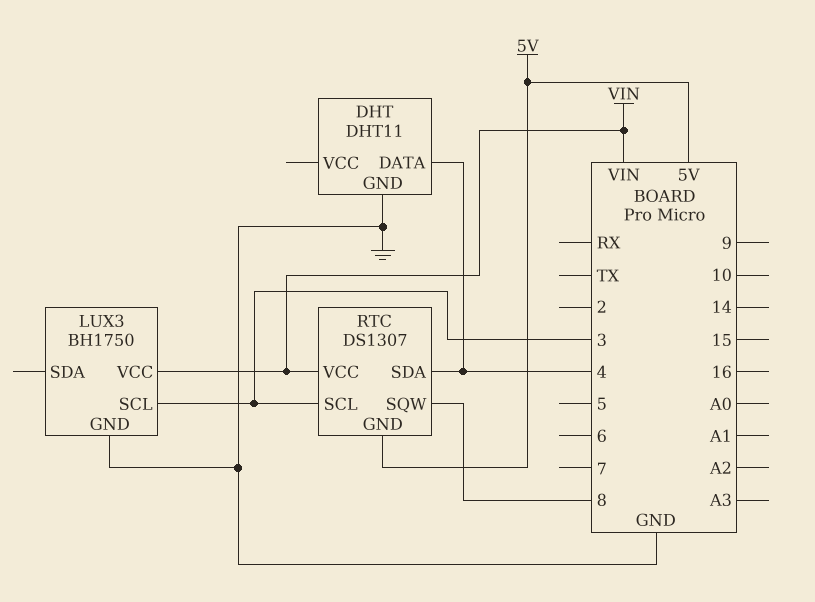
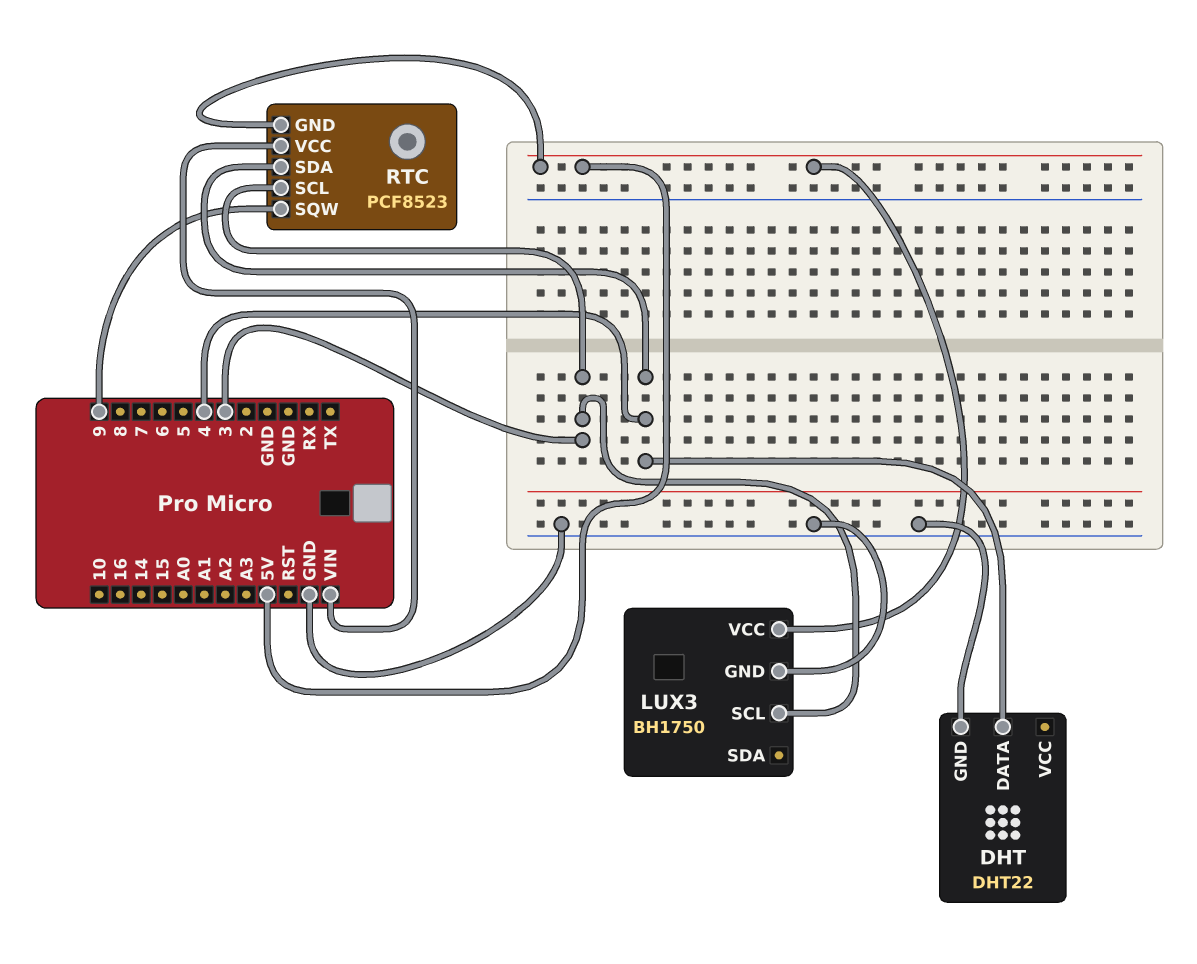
DHT: DHT11 -> DHT22
LUX3 pin VCC: VIN -> 5V
RTC: DS1307 -> PCF8523
RTC pin SQW: 8 -> 9

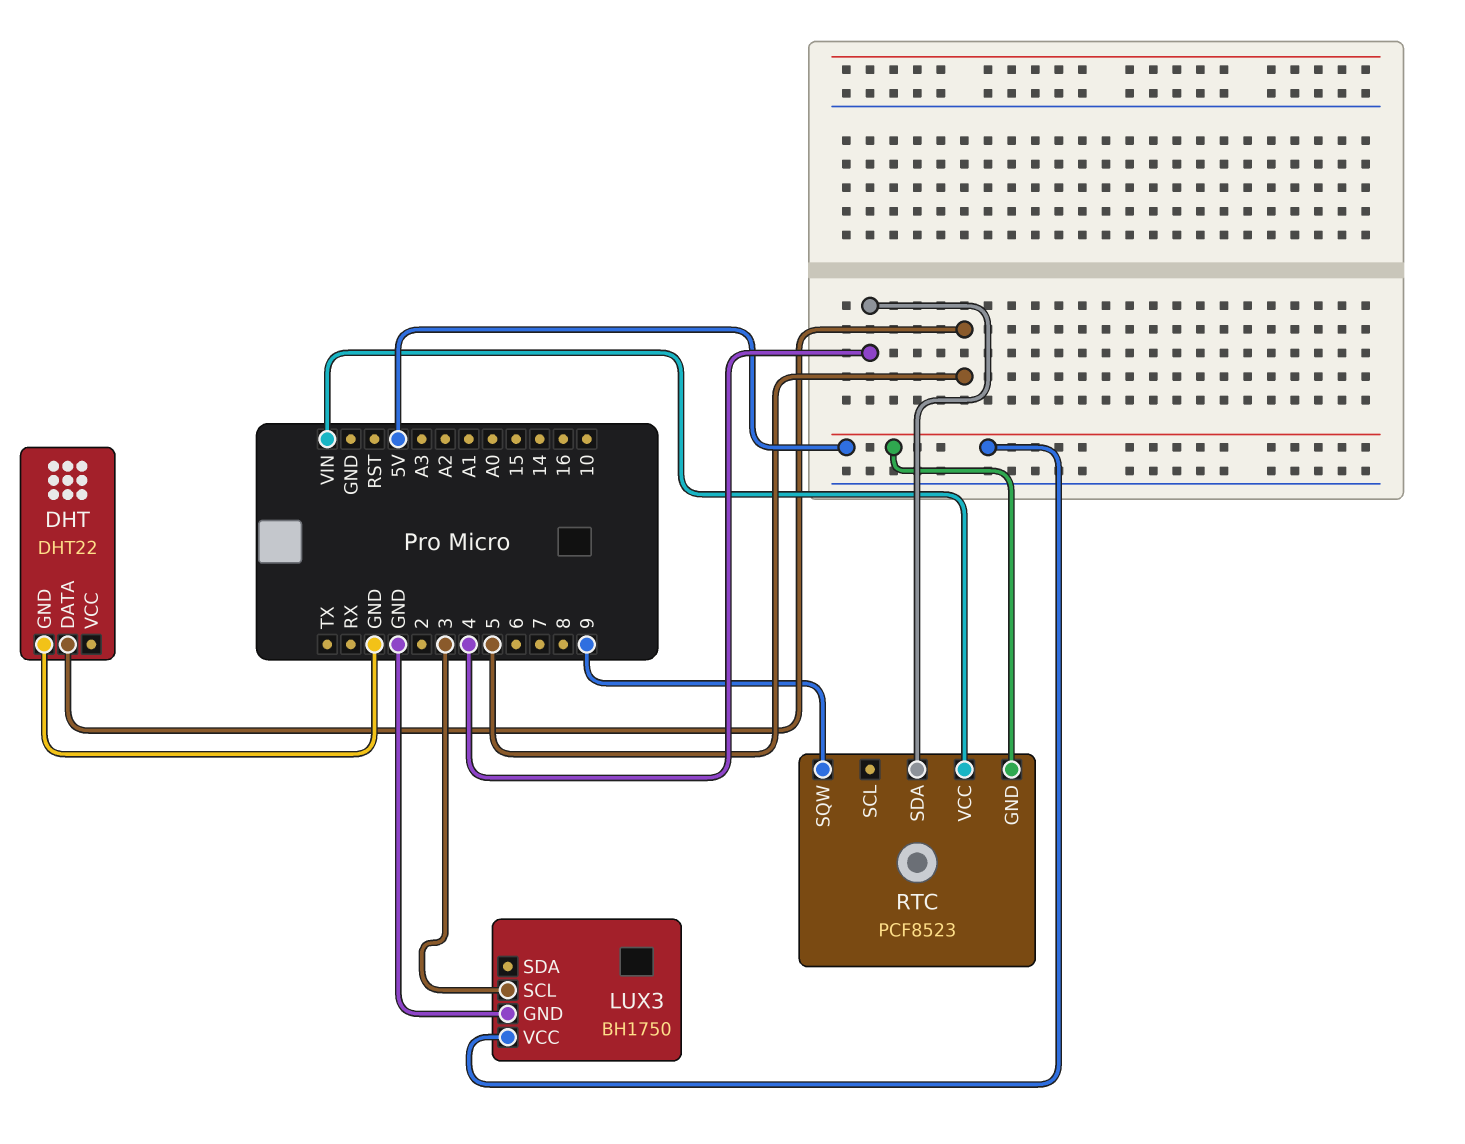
DHT pin DATA: 4 -> 5
RTC pin SCL: 3 -> none

